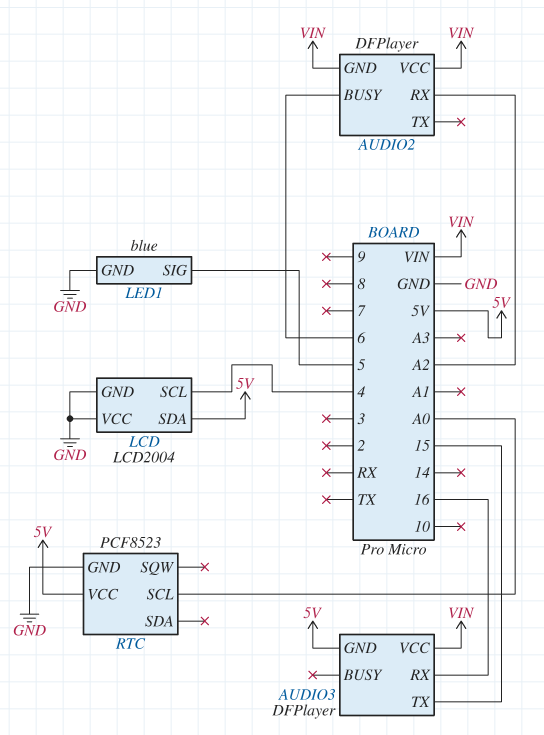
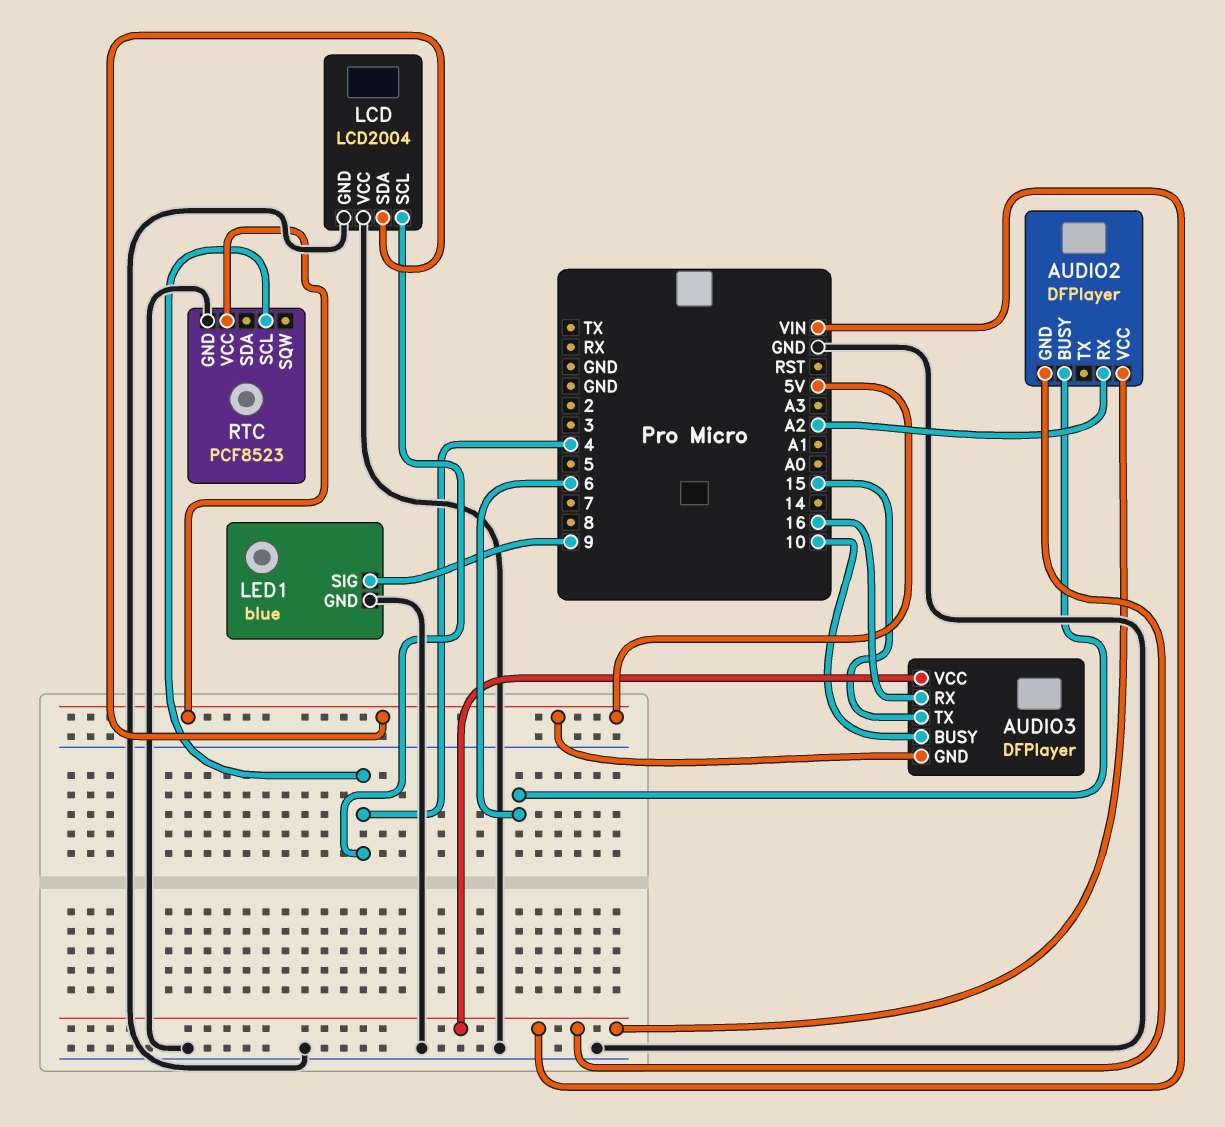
AUDIO3 pin BUSY: none -> 10
LED1 pin SIG: 5 -> 9
RTC pin SCL: A0 -> 4

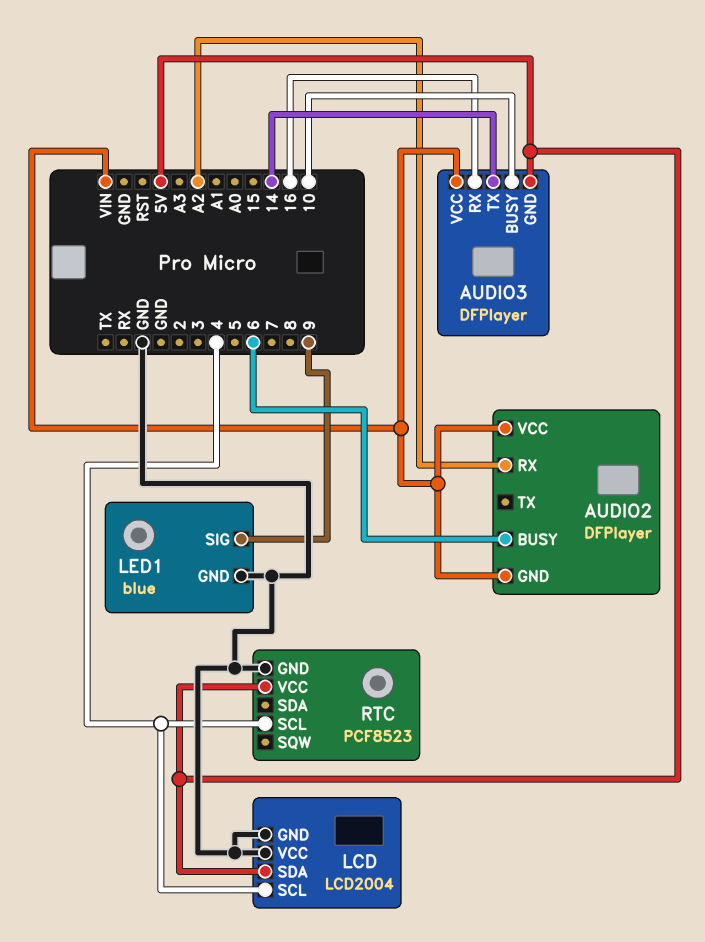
AUDIO3 pin TX: 15 -> 14

